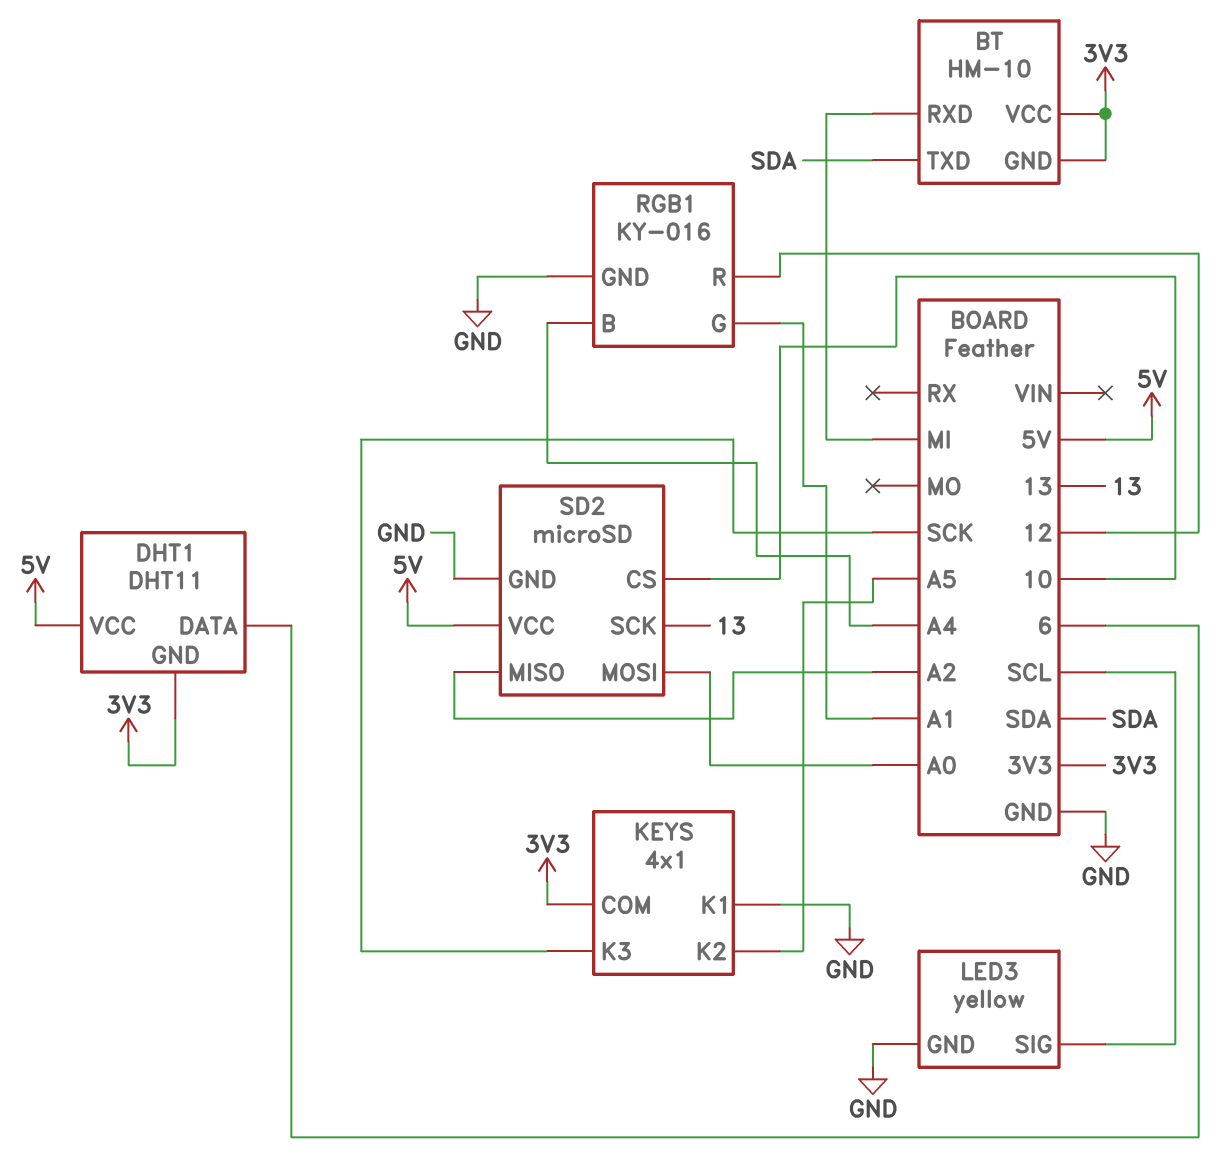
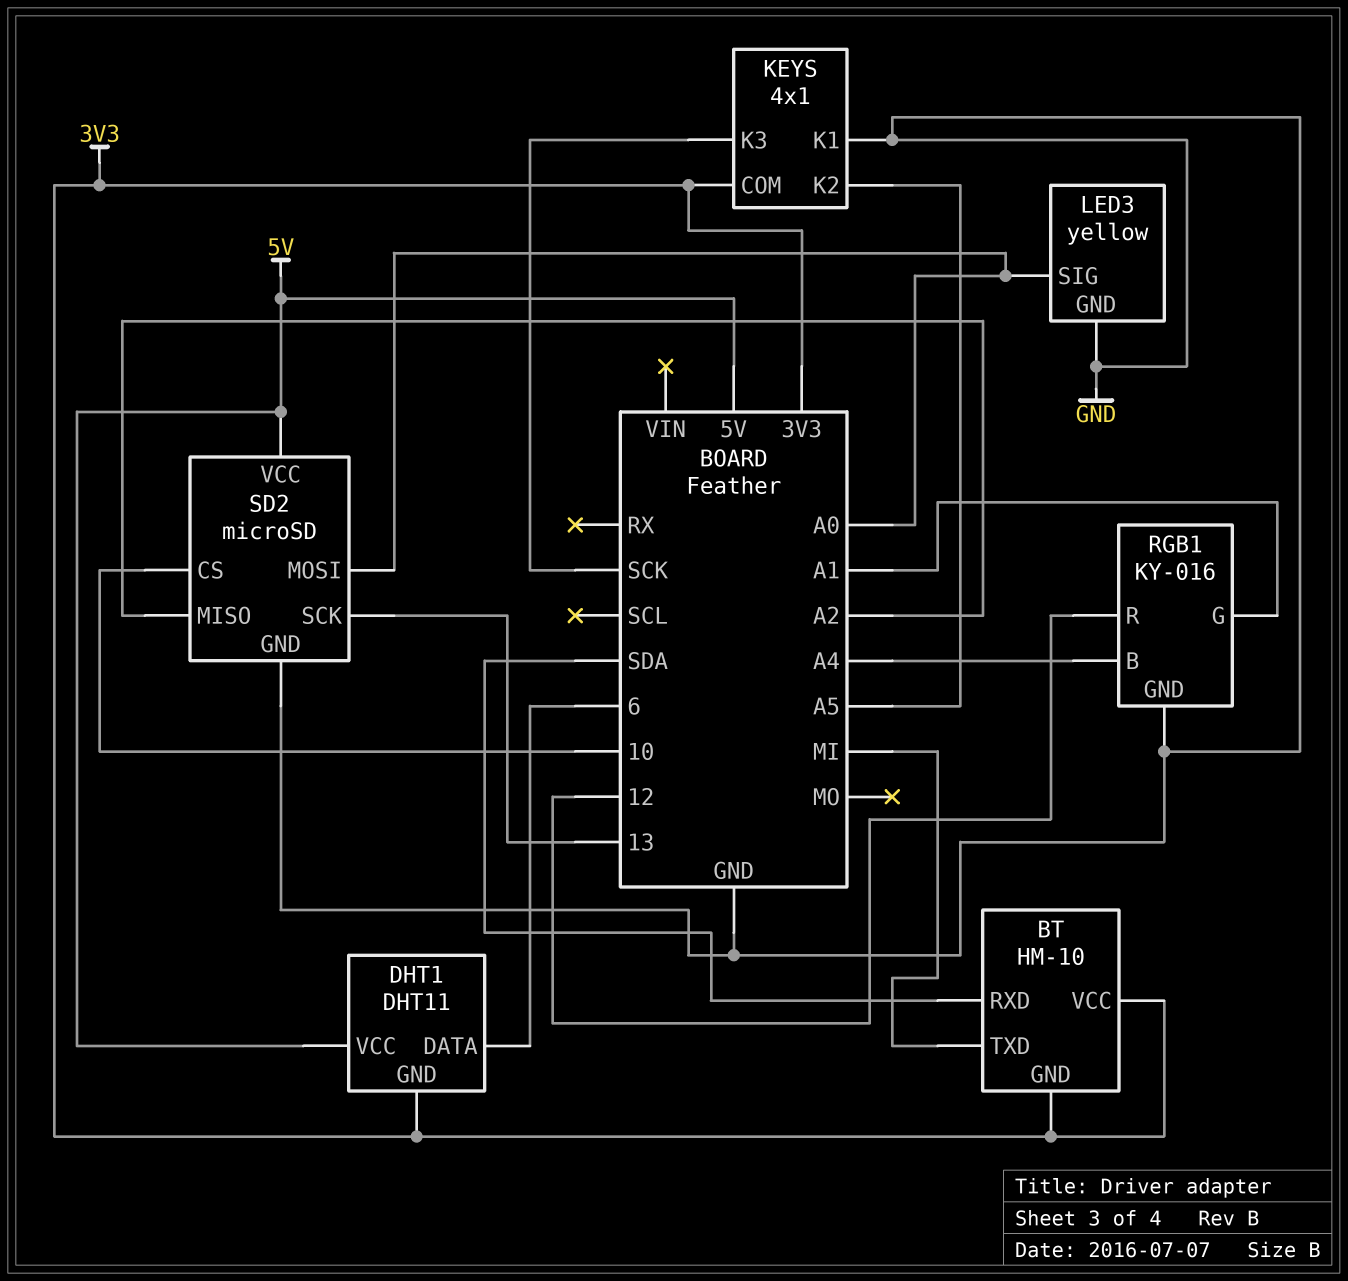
BT pin RXD: MI -> SDA
BT pin TXD: SDA -> MI
LED3 pin SIG: SCL -> A0

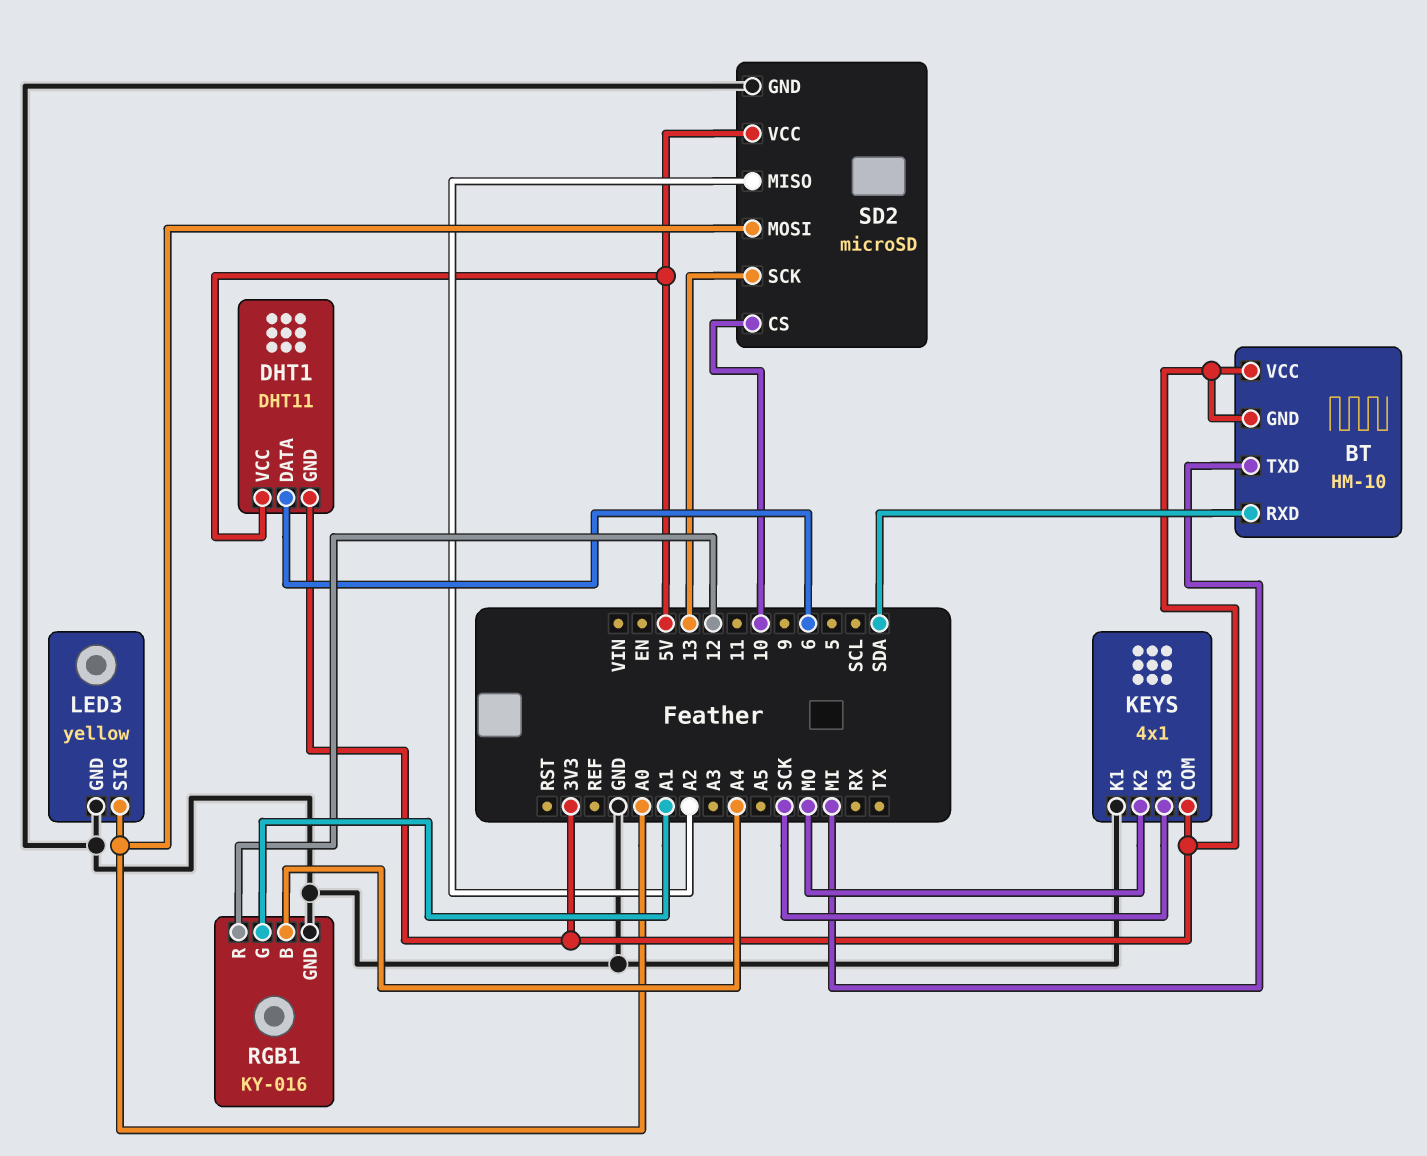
KEYS pin K2: A5 -> MO

